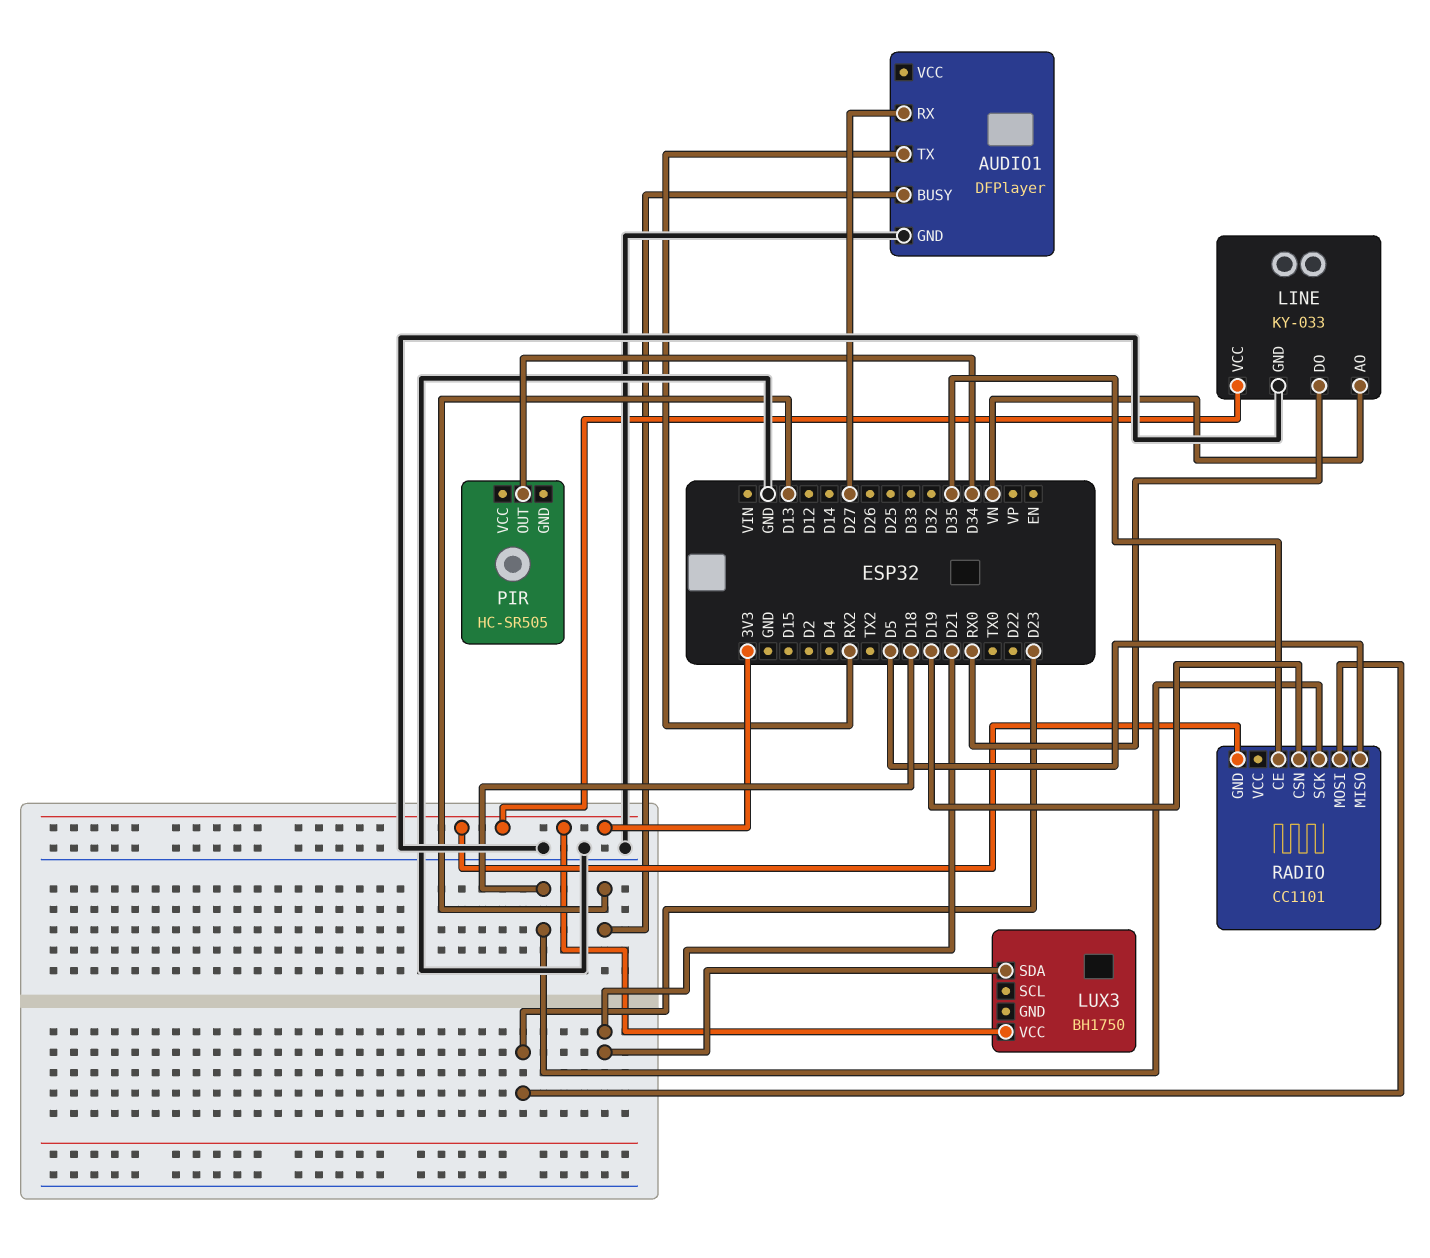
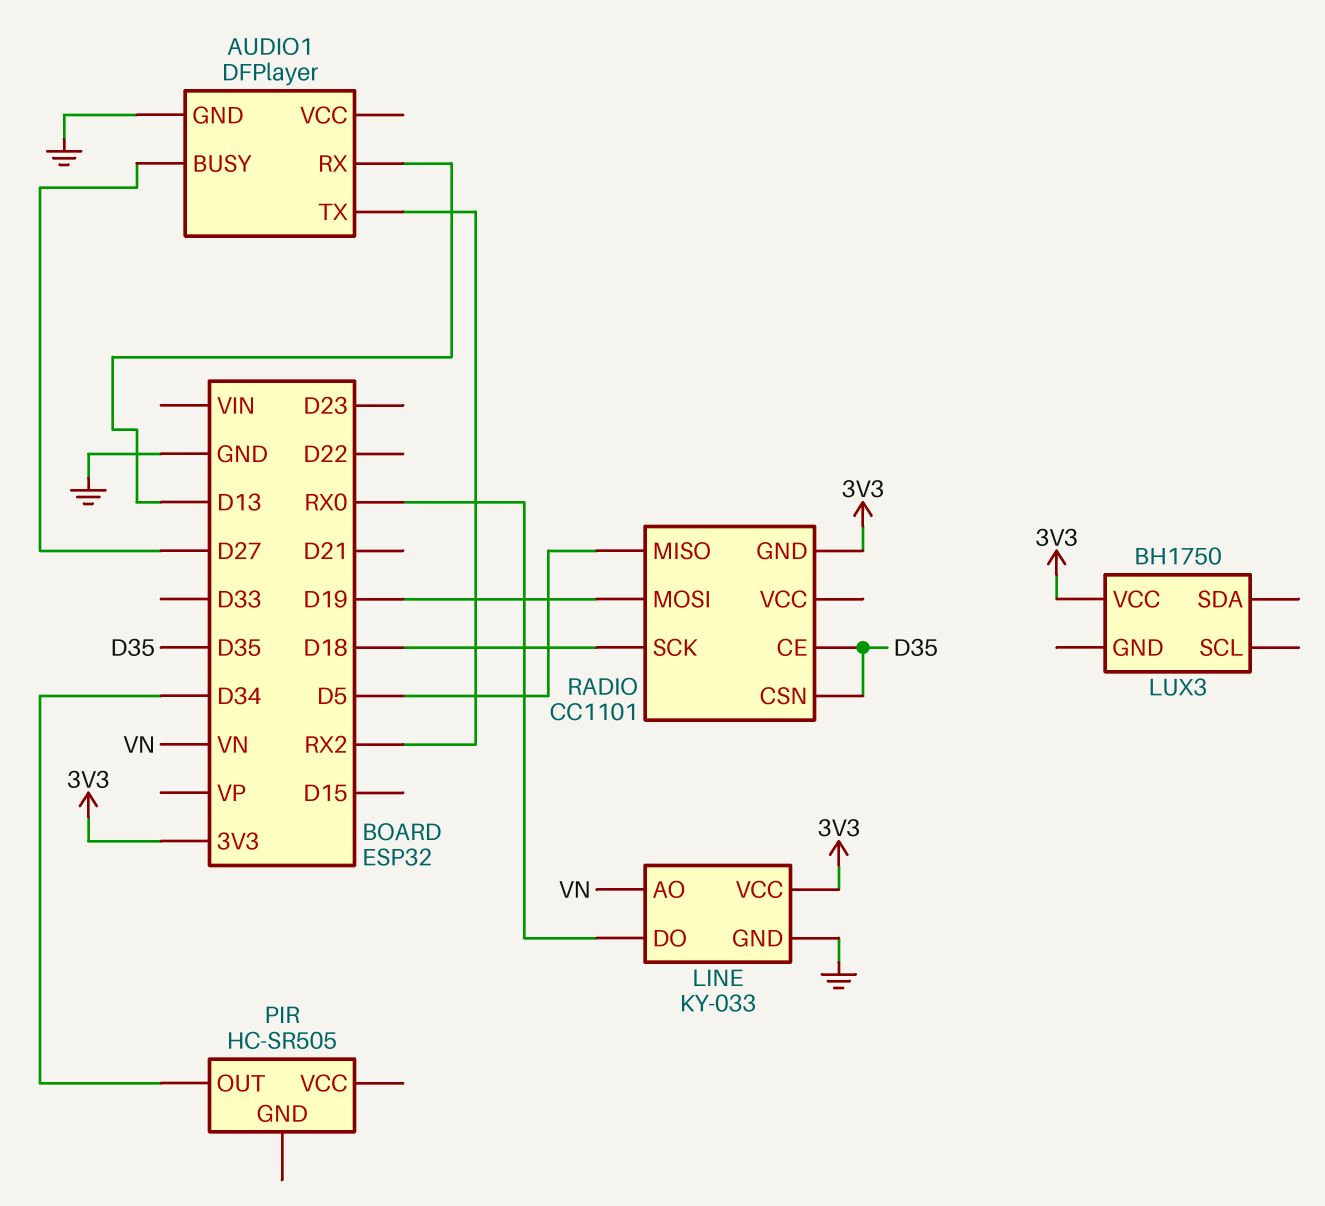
AUDIO1 pin BUSY: D13 -> D27
AUDIO1 pin RX: D27 -> D13
LUX3 pin SDA: D21 -> none
RADIO pin CSN: D19 -> D35
RADIO pin MOSI: D23 -> D19

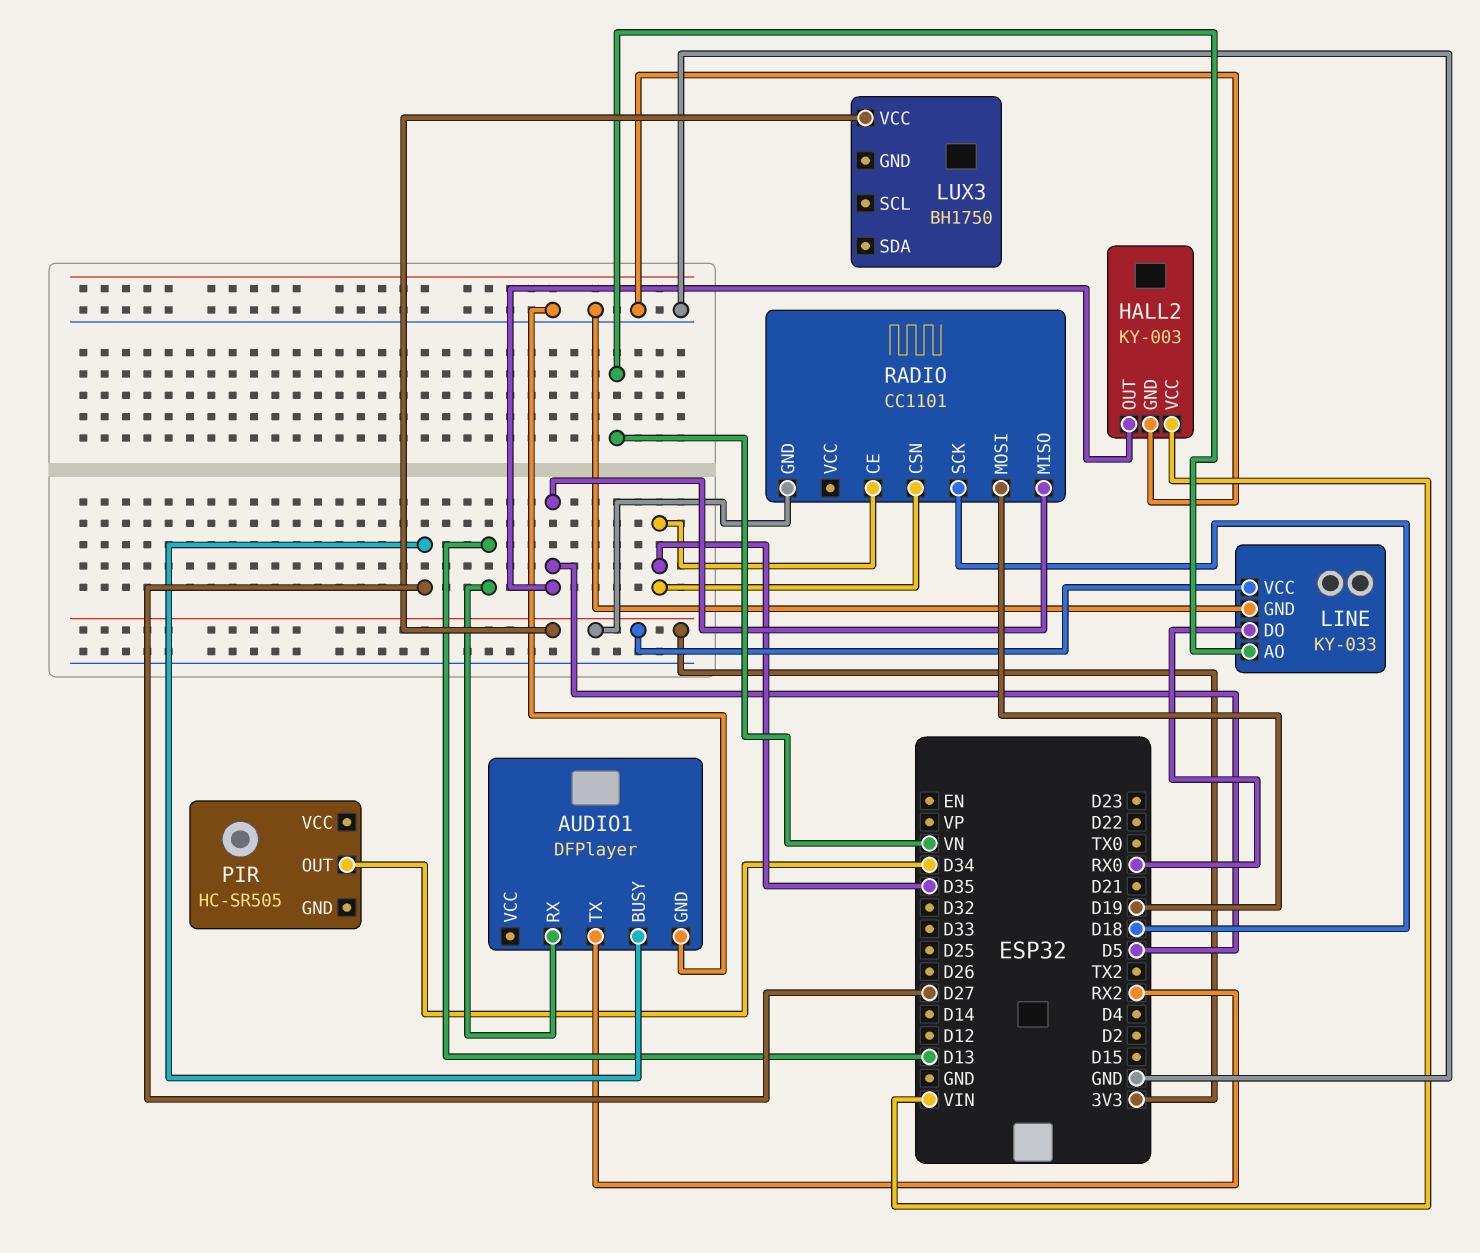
HALL2: none -> KY-003
HALL2 pin GND: none -> GND
HALL2 pin OUT: none -> D5
HALL2 pin VCC: none -> VIN

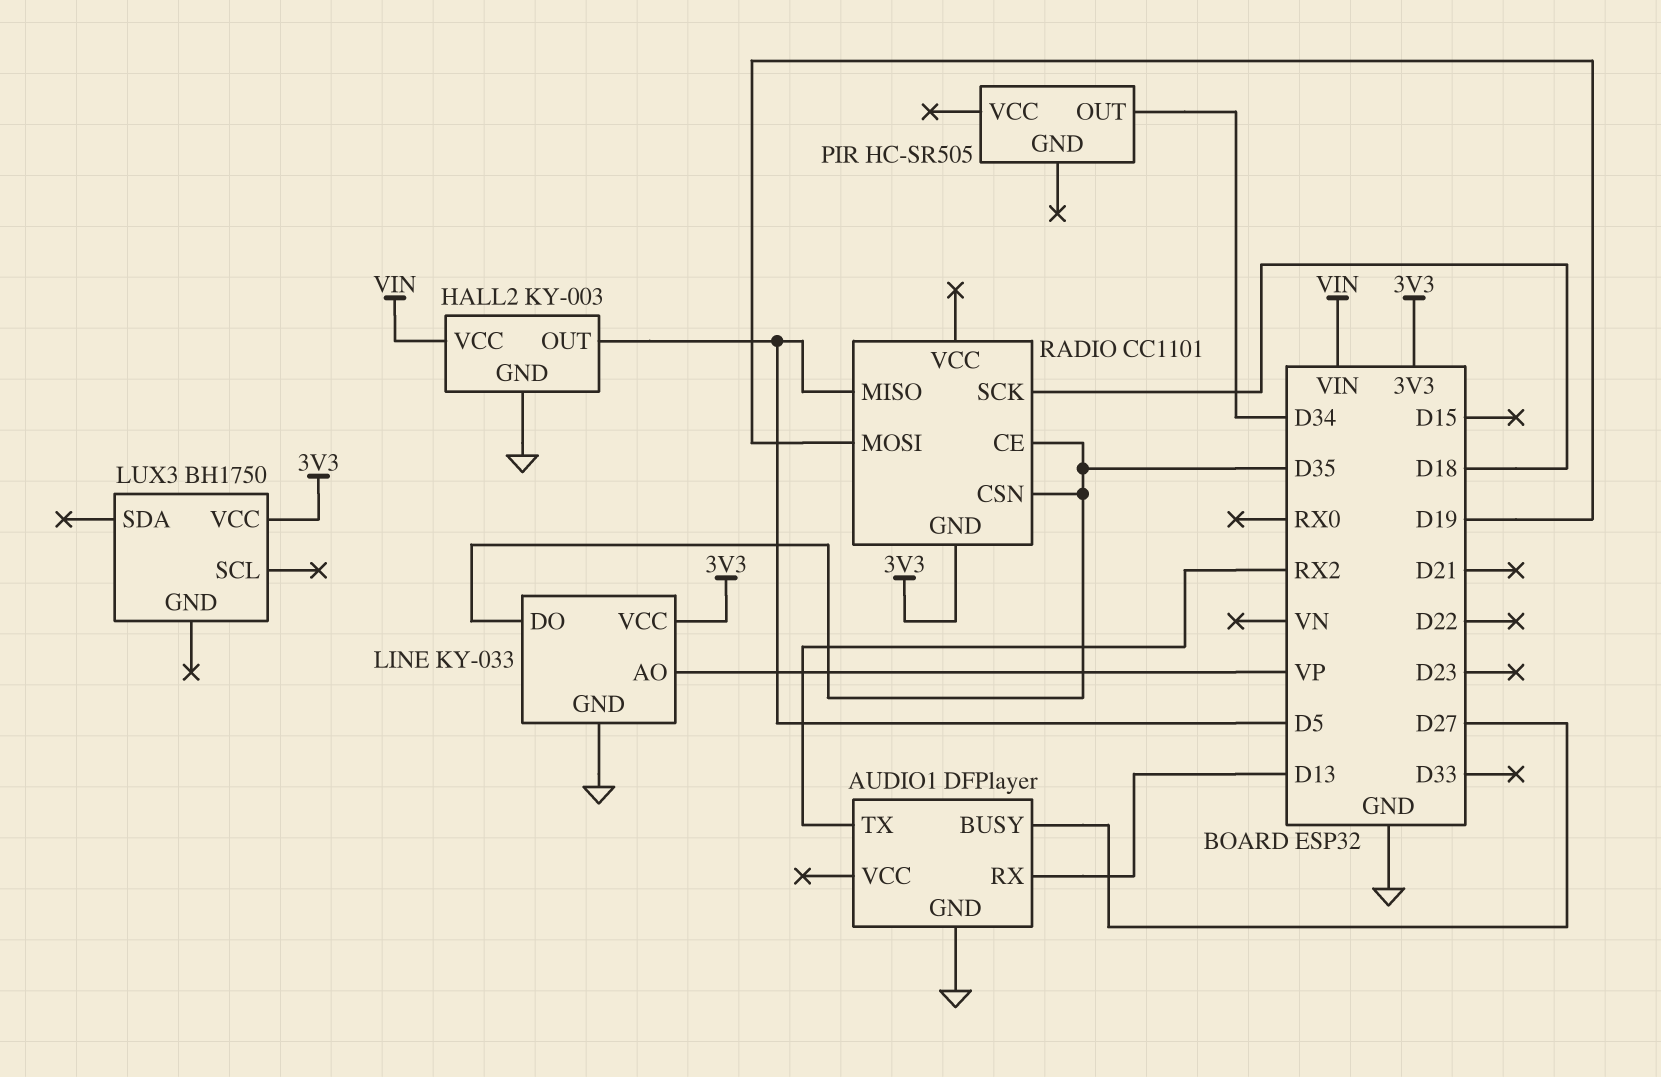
LINE pin AO: VN -> VP
LINE pin DO: RX0 -> D35

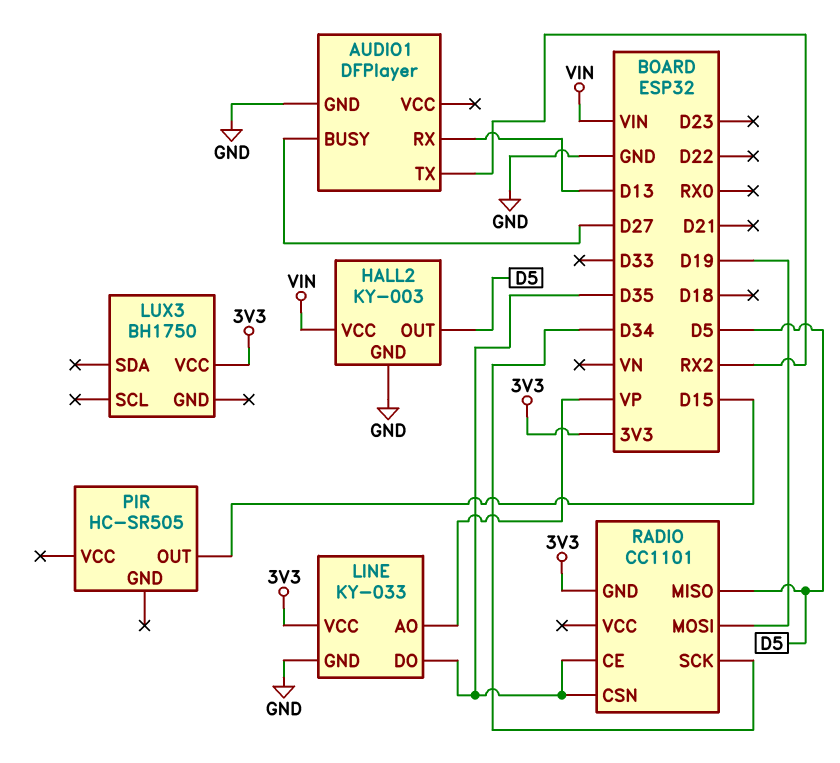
PIR pin OUT: D34 -> D15
RADIO pin SCK: D18 -> D34

